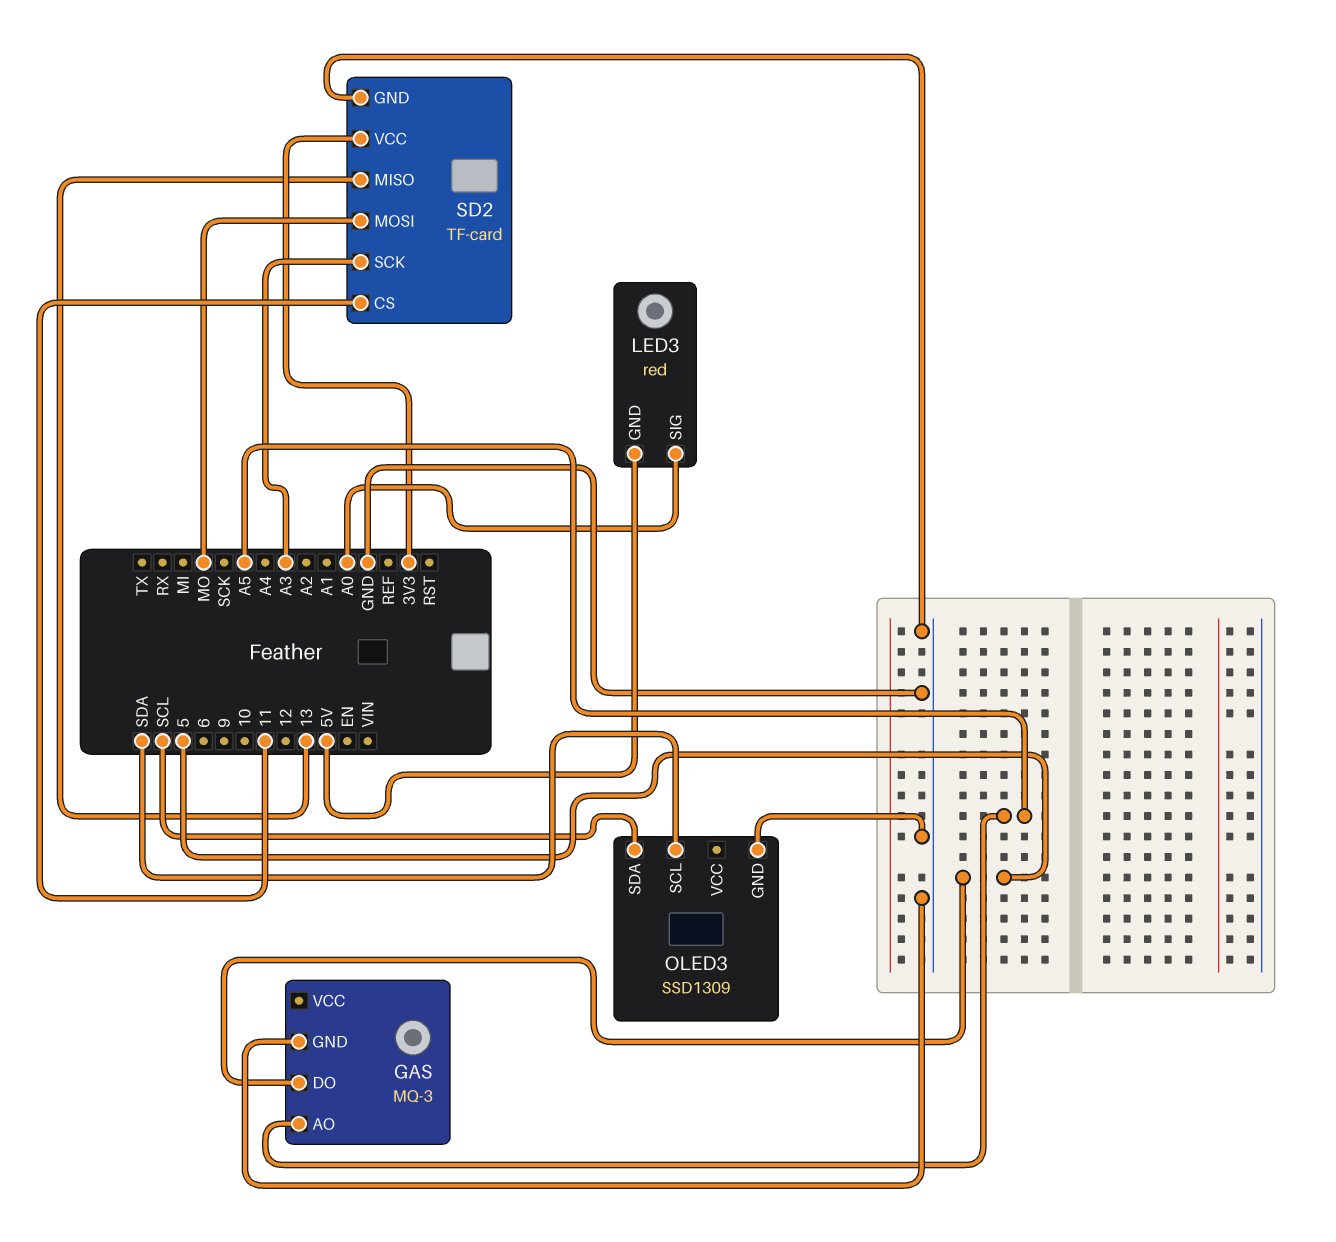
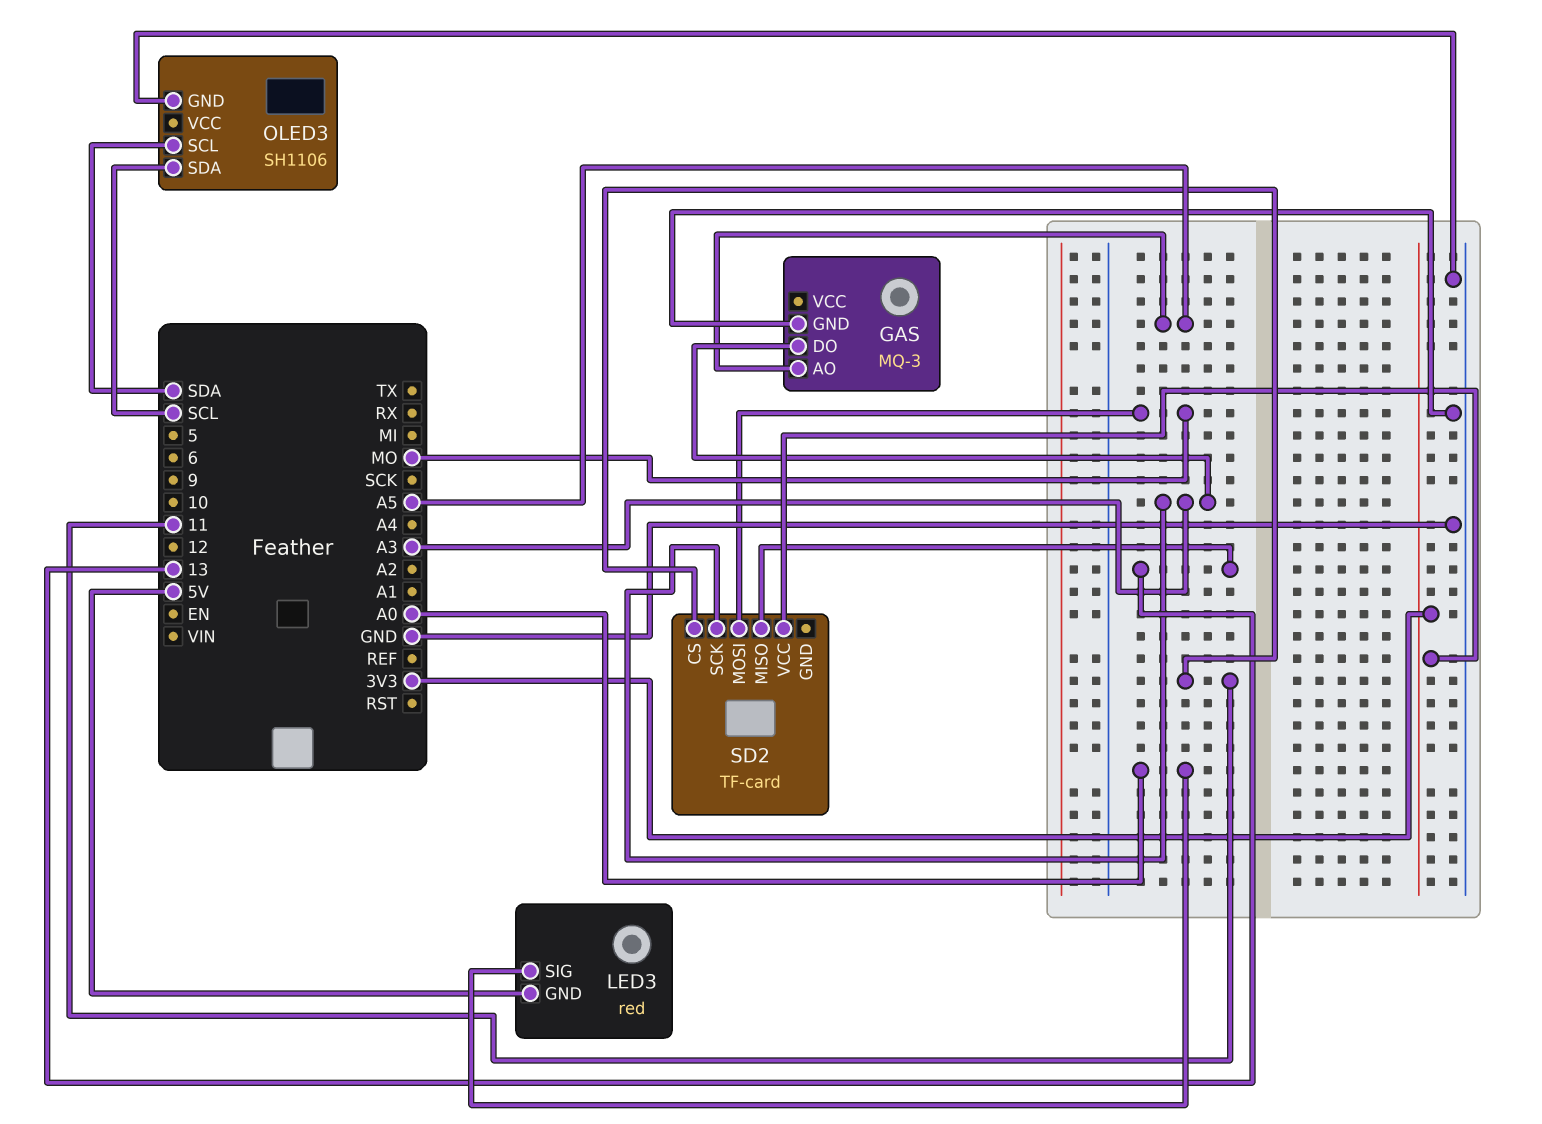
GAS pin DO: 5 -> A3
OLED3: SSD1309 -> SH1106
SD2 pin GND: GND -> none

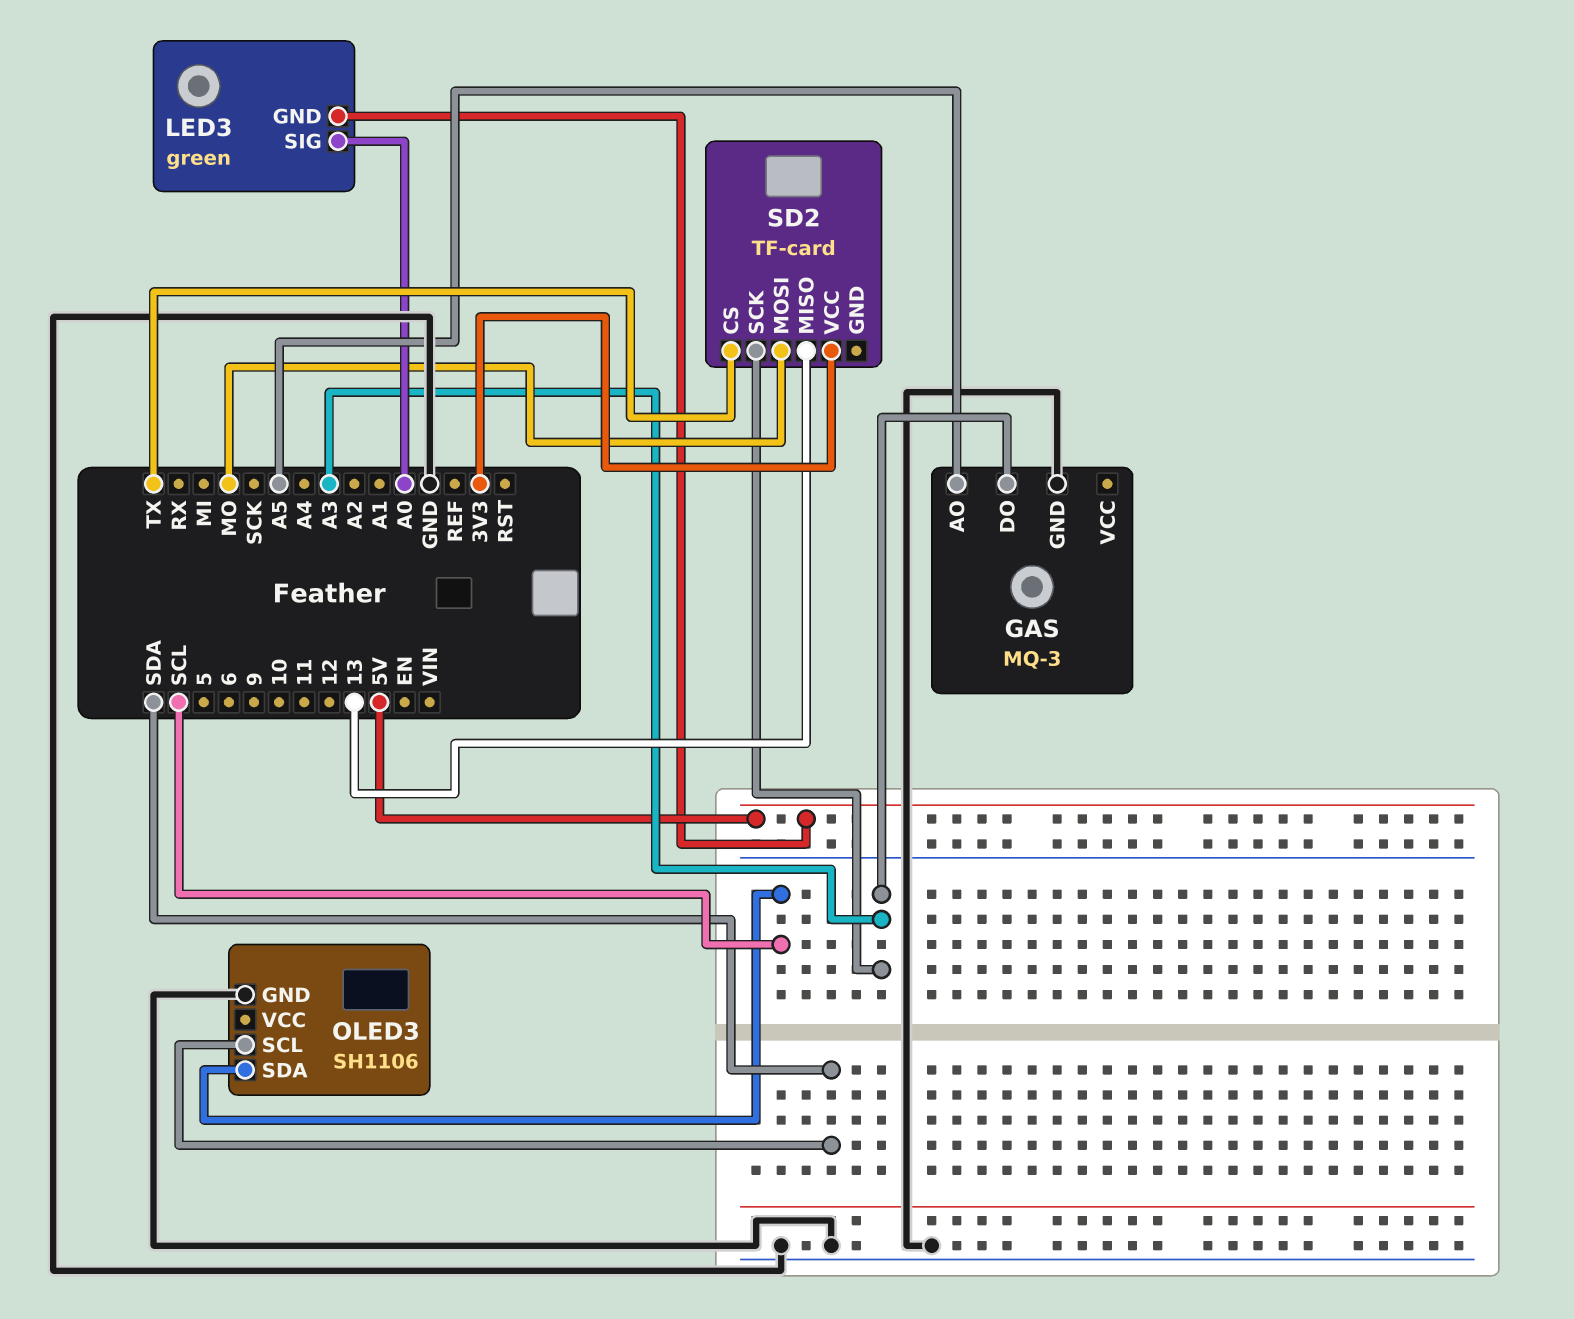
LED3: red -> green
SD2 pin CS: 11 -> TX

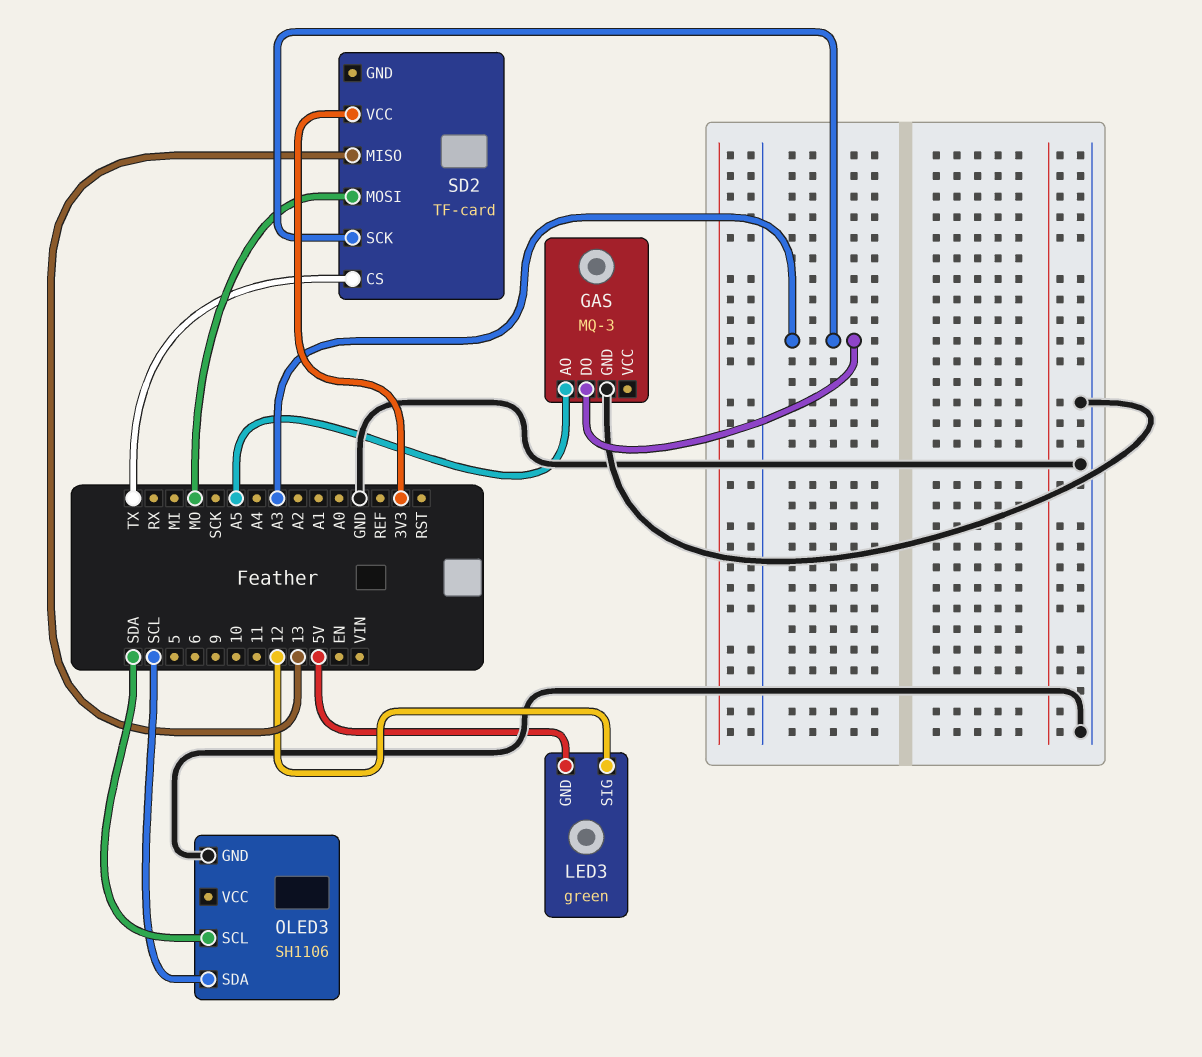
LED3 pin SIG: A0 -> 12

